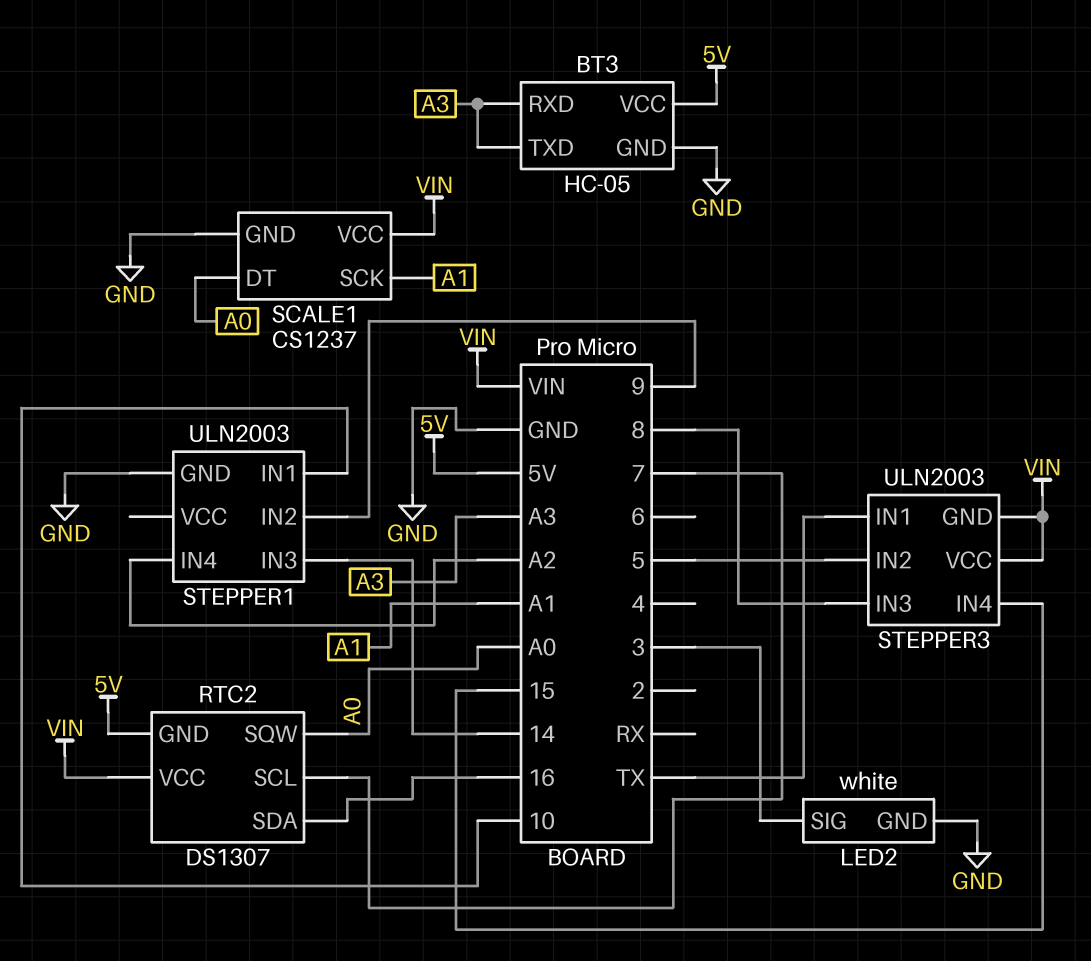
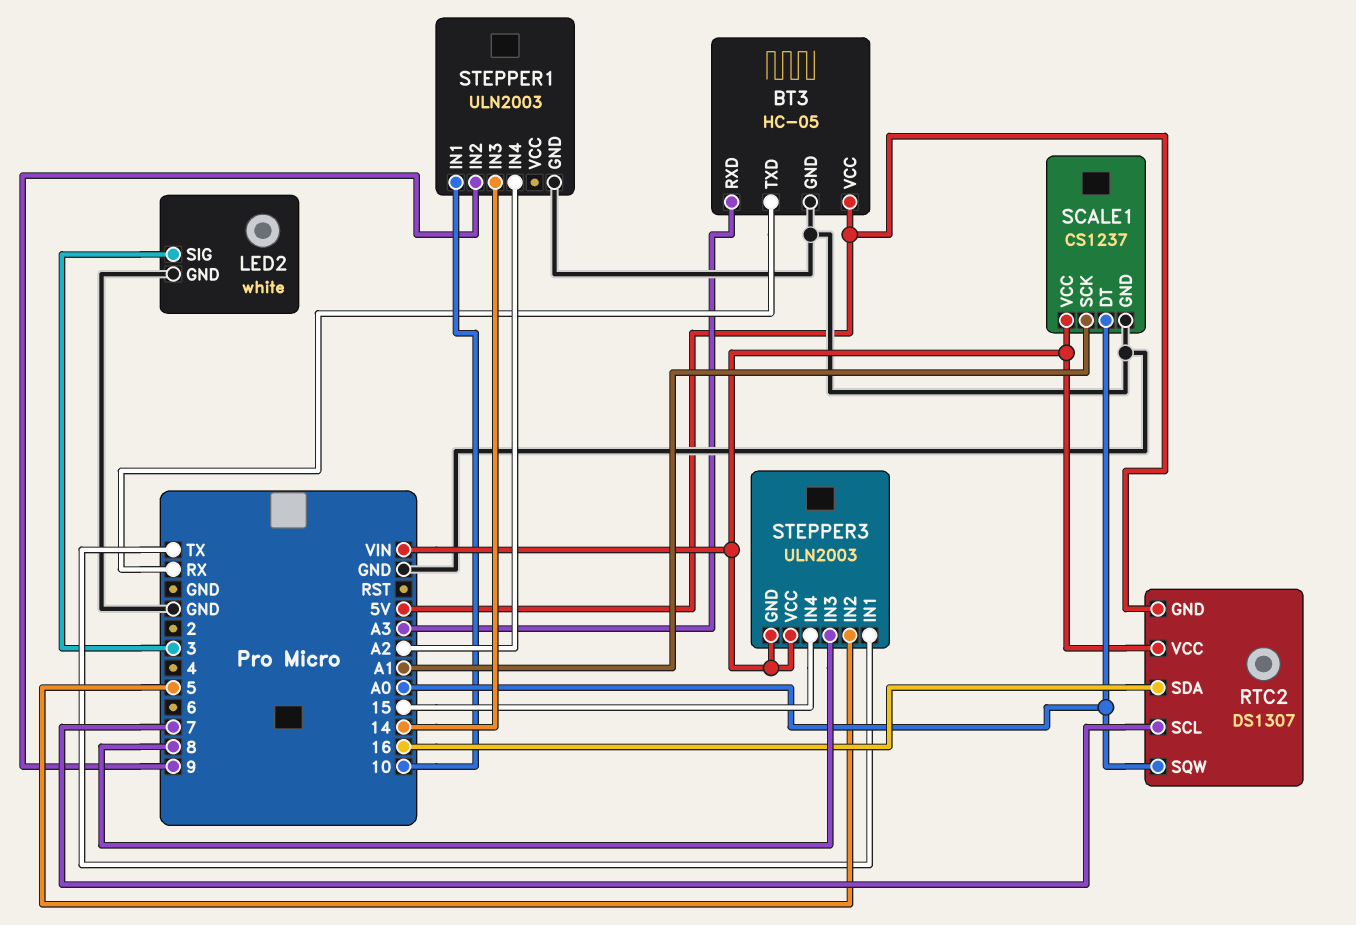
BT3 pin TXD: A3 -> RX

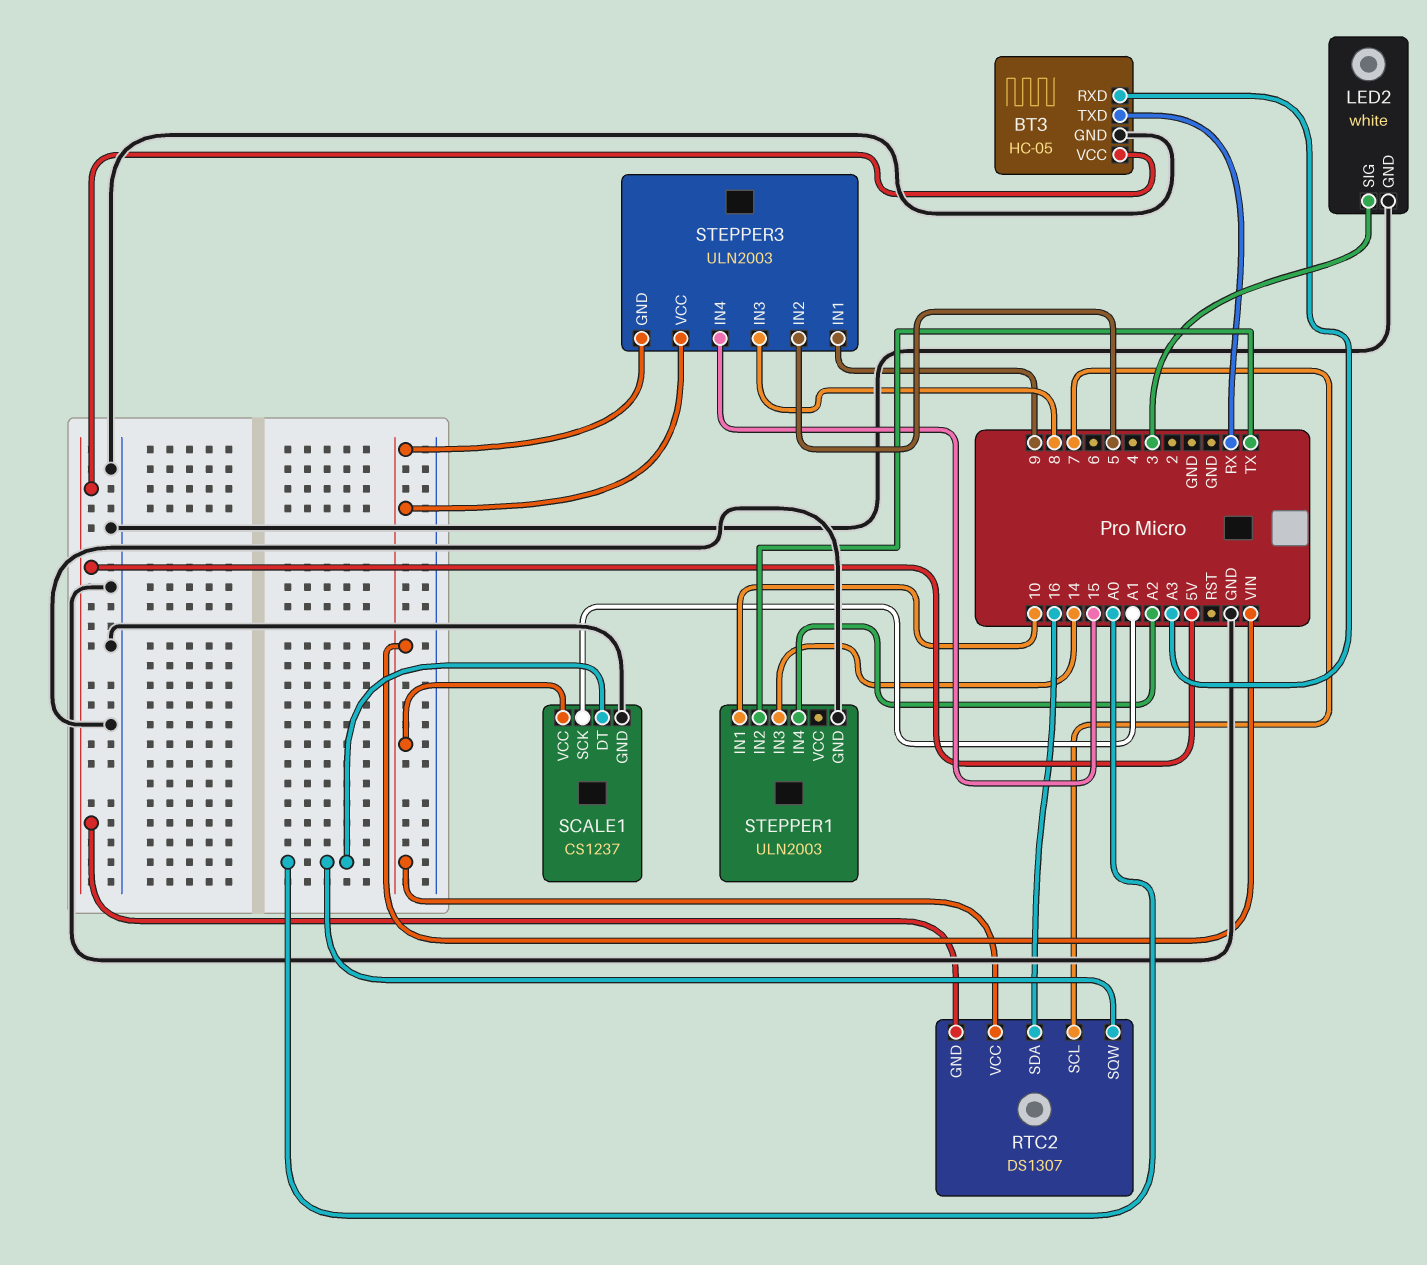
STEPPER1 pin IN2: 9 -> TX
STEPPER3 pin IN1: TX -> 9

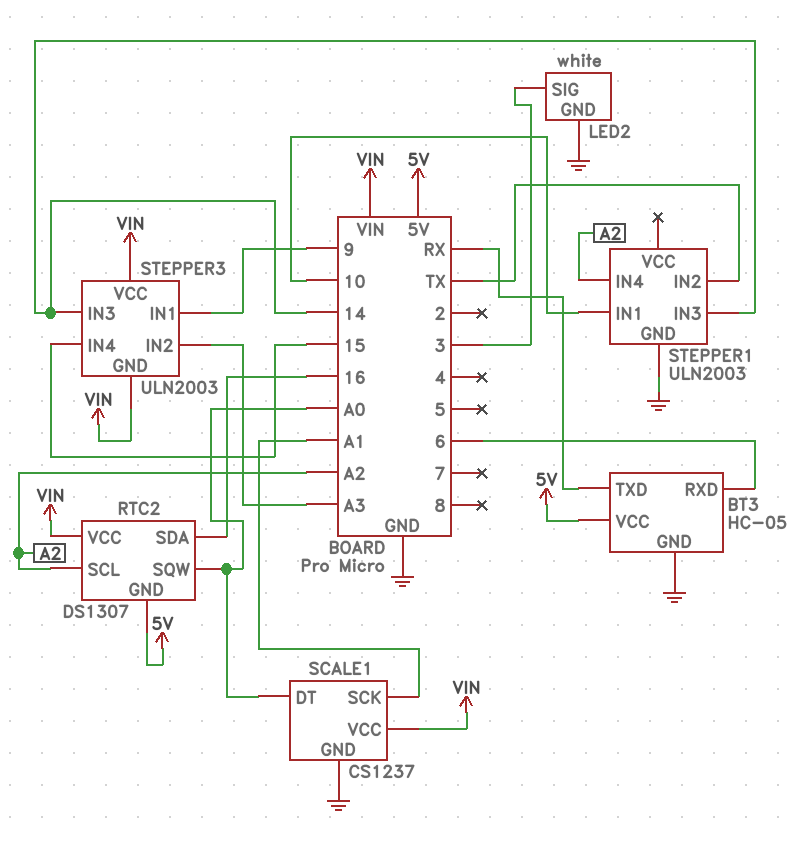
BT3 pin RXD: A3 -> 6
RTC2 pin SCL: 7 -> A2
STEPPER3 pin IN2: 5 -> A3
STEPPER3 pin IN3: 8 -> 14

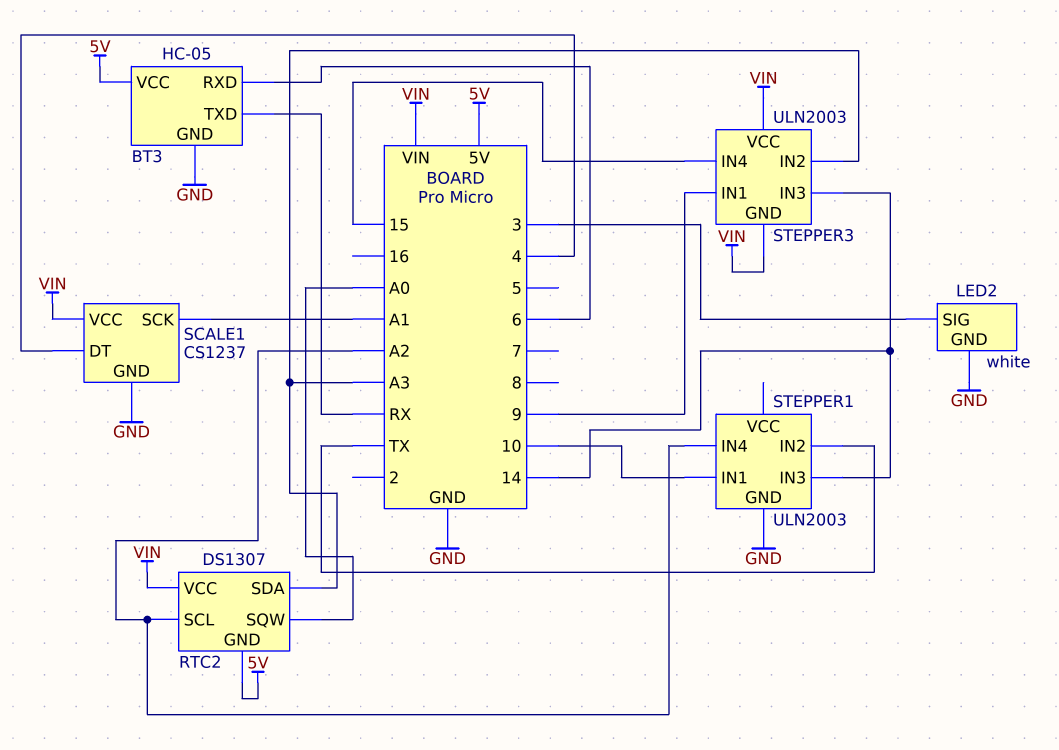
RTC2 pin SDA: 16 -> A3
SCALE1 pin DT: A0 -> 4

